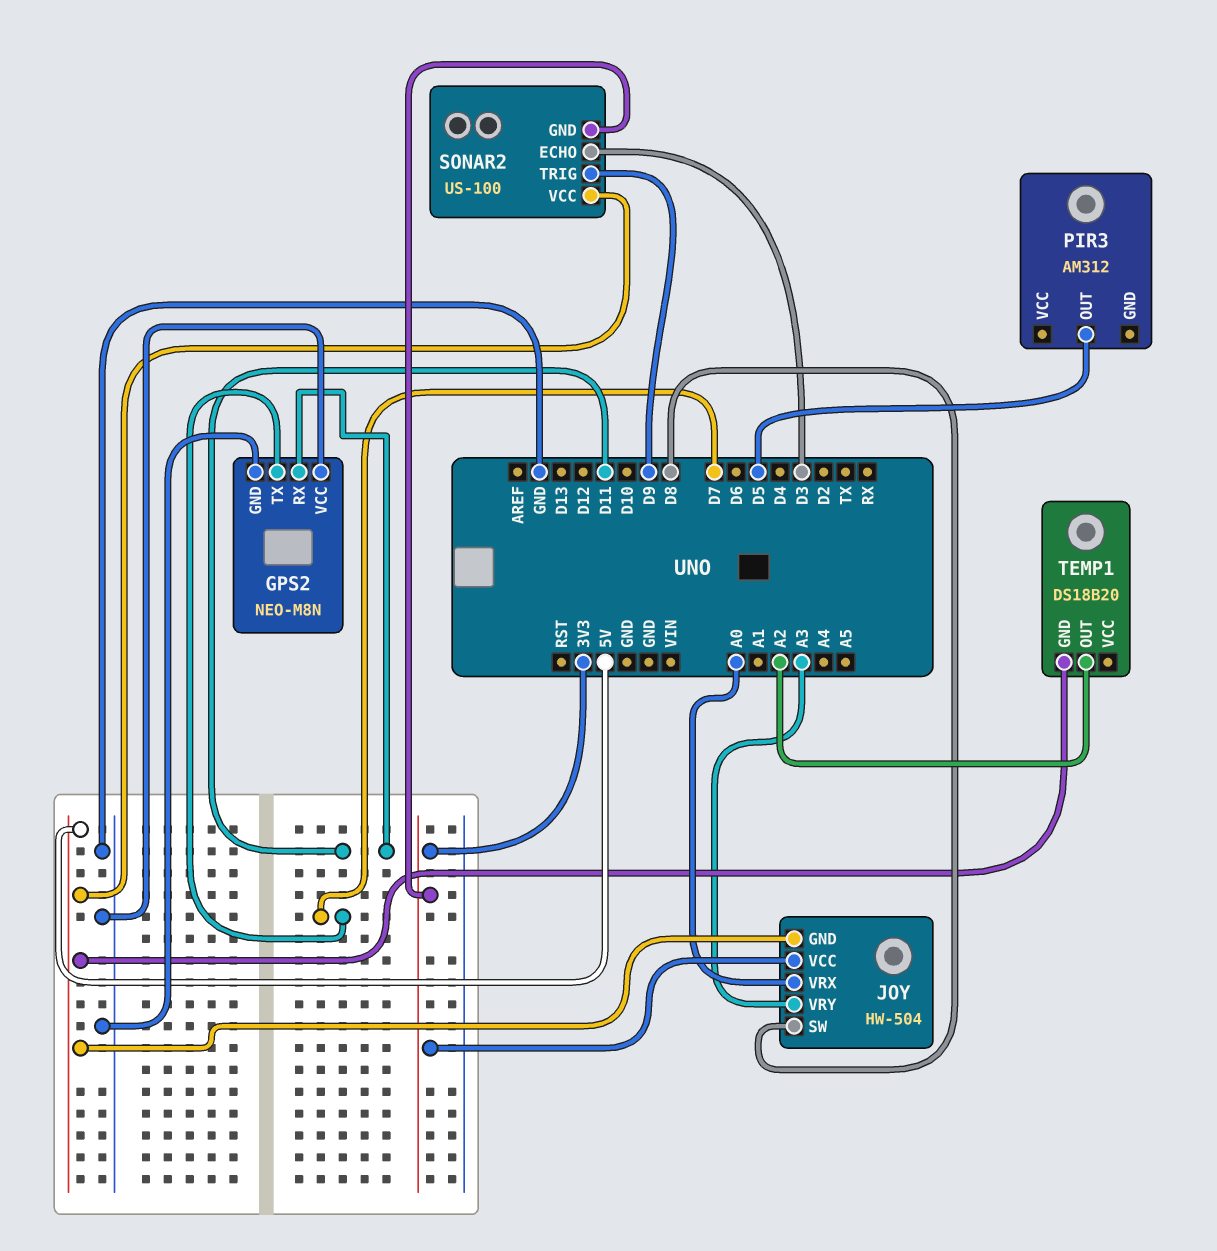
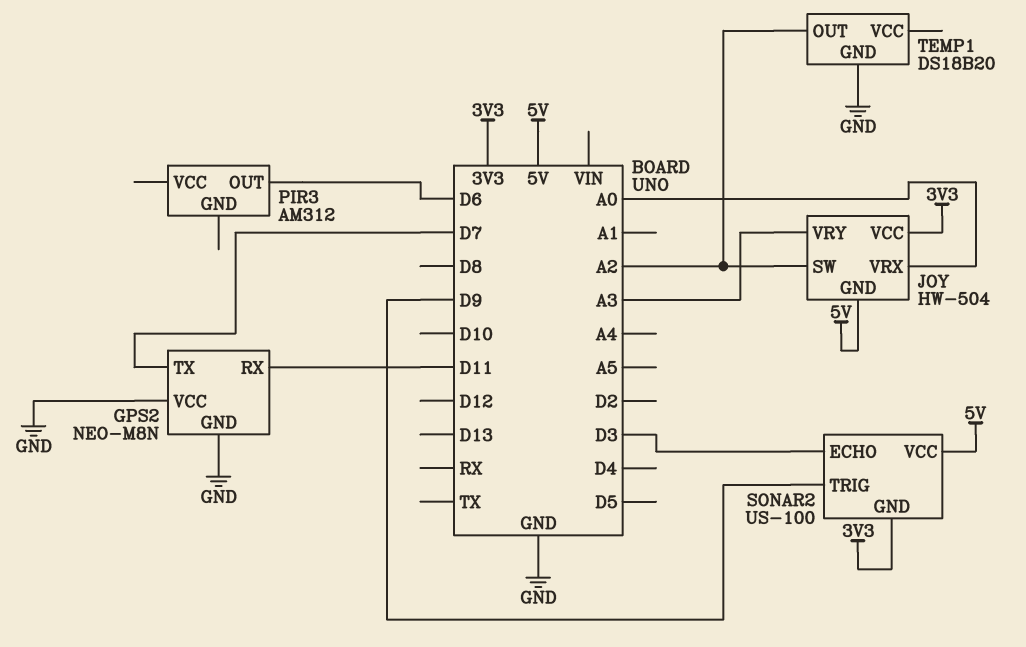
JOY pin SW: D8 -> A2
PIR3 pin OUT: D5 -> D6
TEMP1 pin GND: 5V -> GND

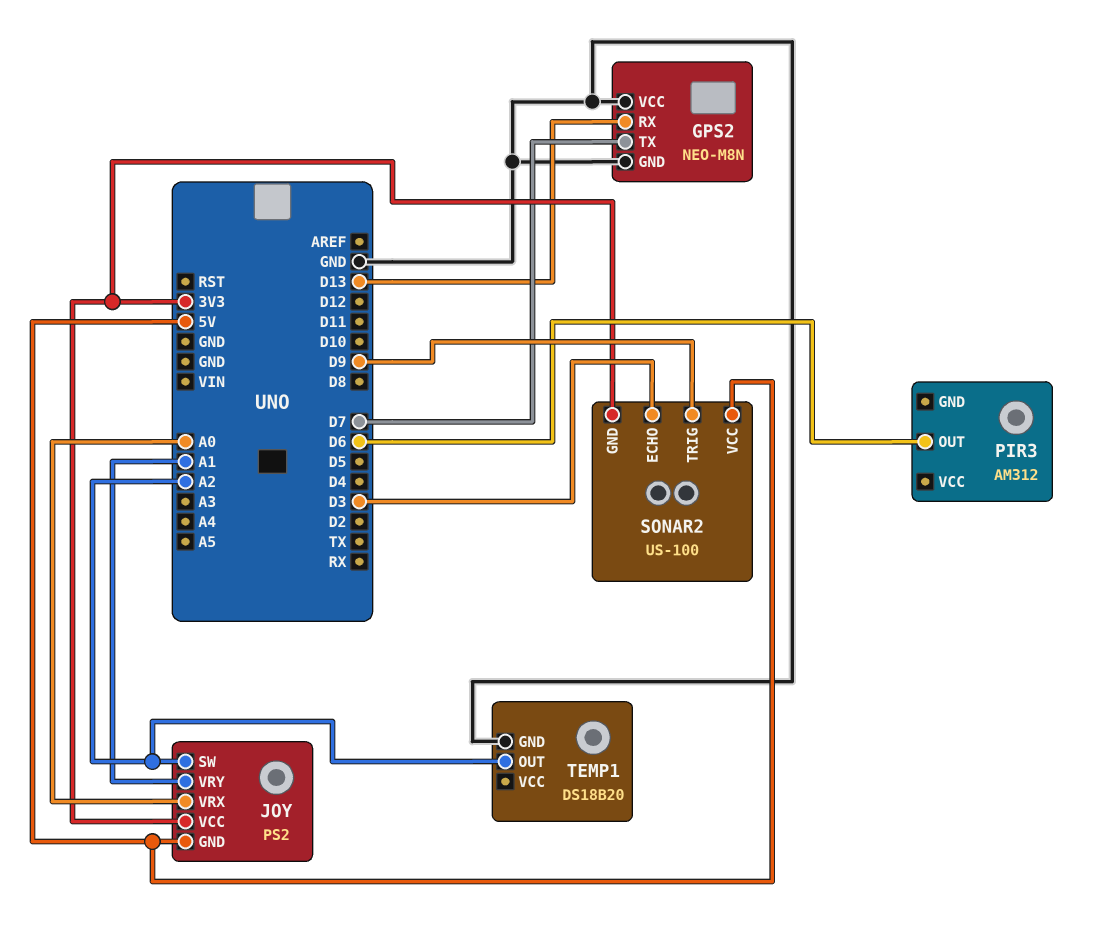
GPS2 pin RX: D11 -> D13
JOY: HW-504 -> PS2
JOY pin VRY: A3 -> A1

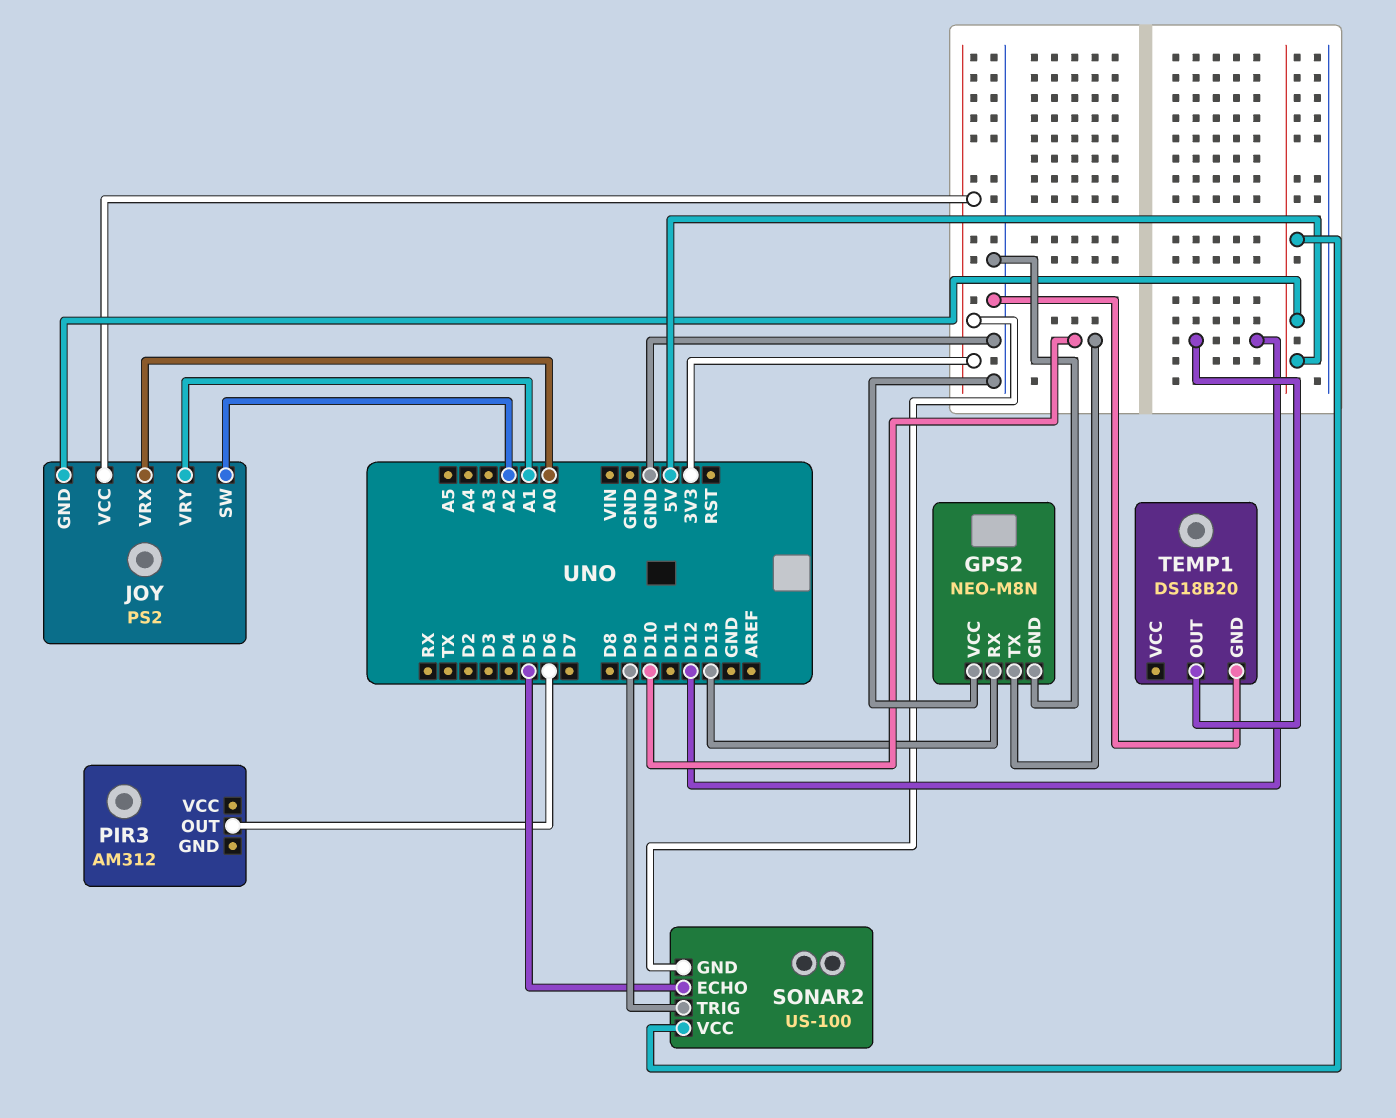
GPS2 pin TX: D7 -> D10
SONAR2 pin ECHO: D3 -> D5
TEMP1 pin OUT: A2 -> D12

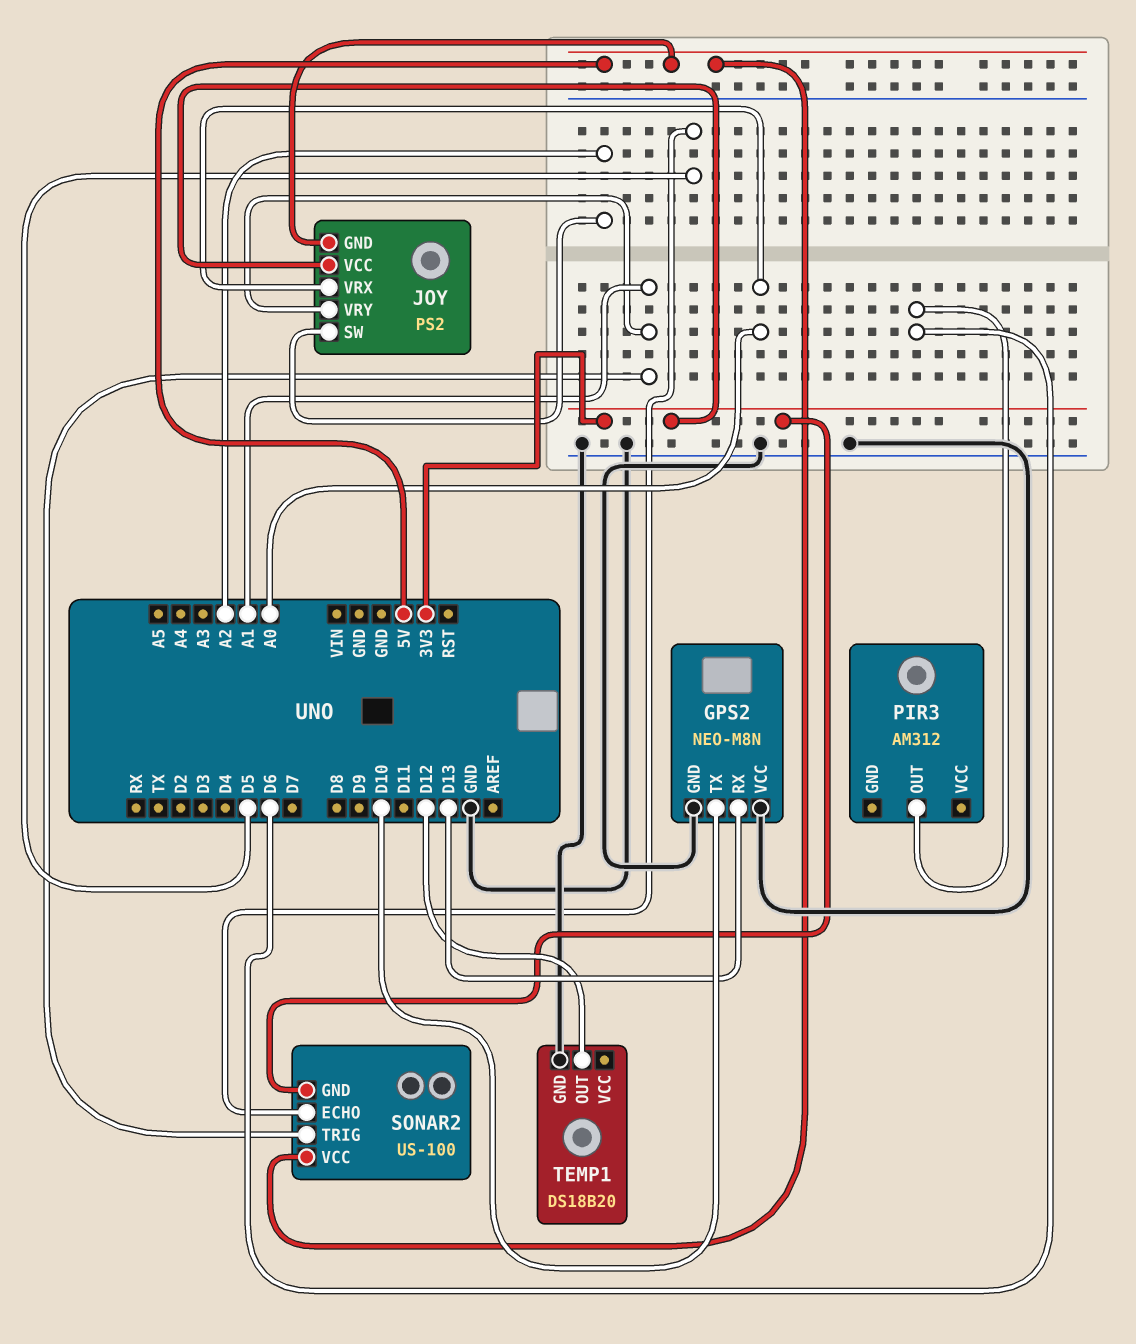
SONAR2 pin TRIG: D9 -> A1

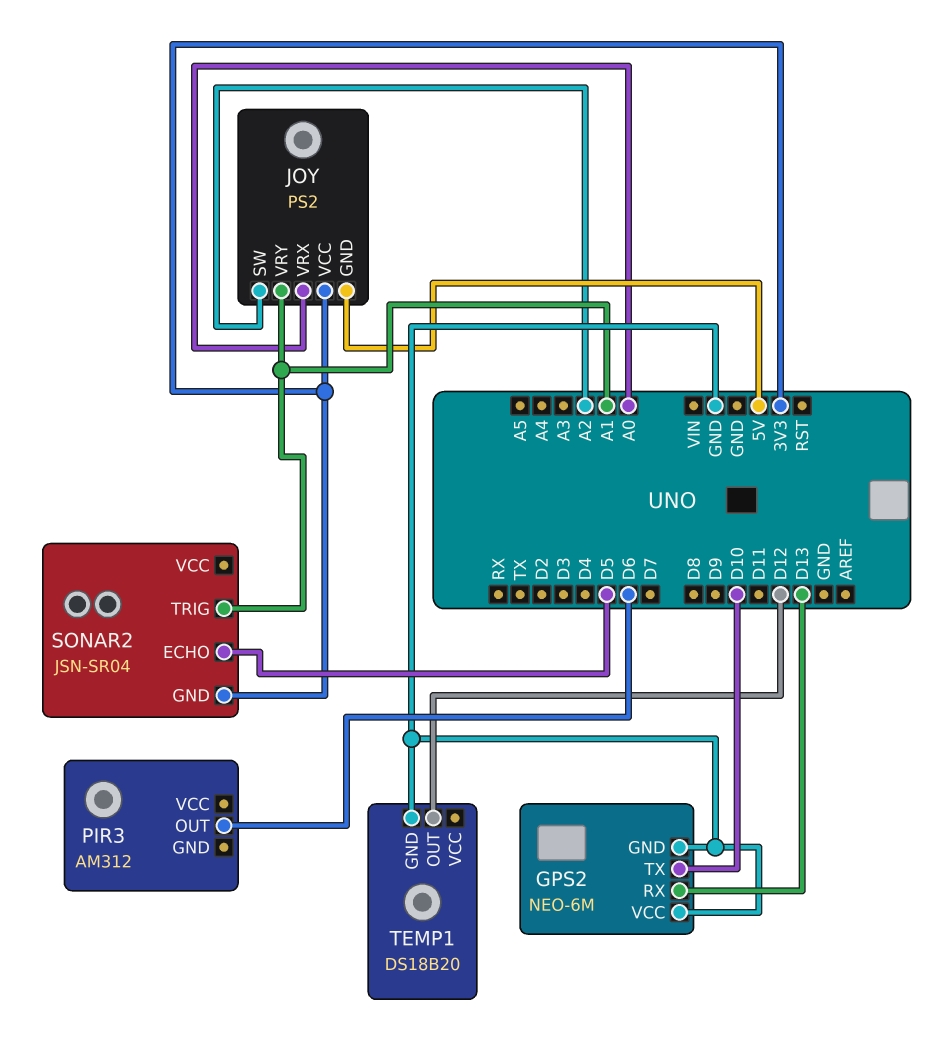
GPS2: NEO-M8N -> NEO-6M
SONAR2: US-100 -> JSN-SR04
SONAR2 pin VCC: 5V -> none

